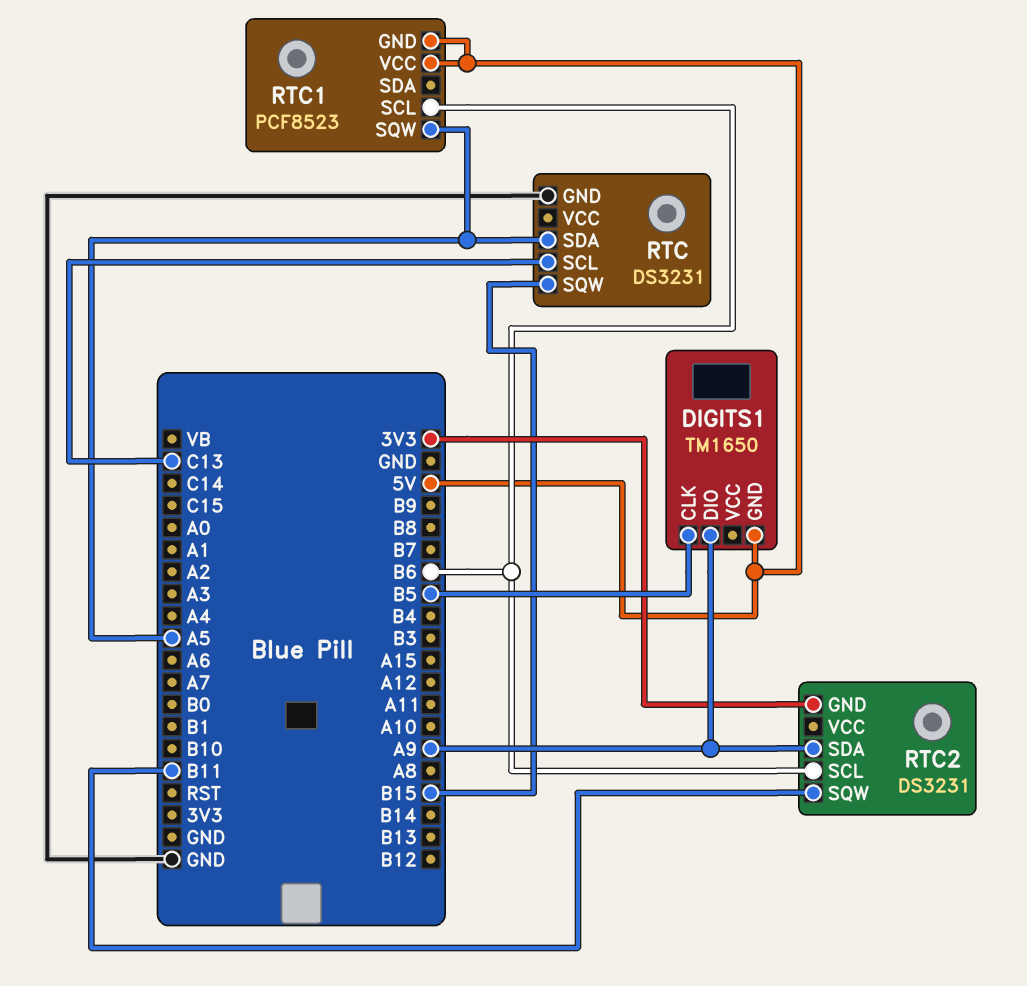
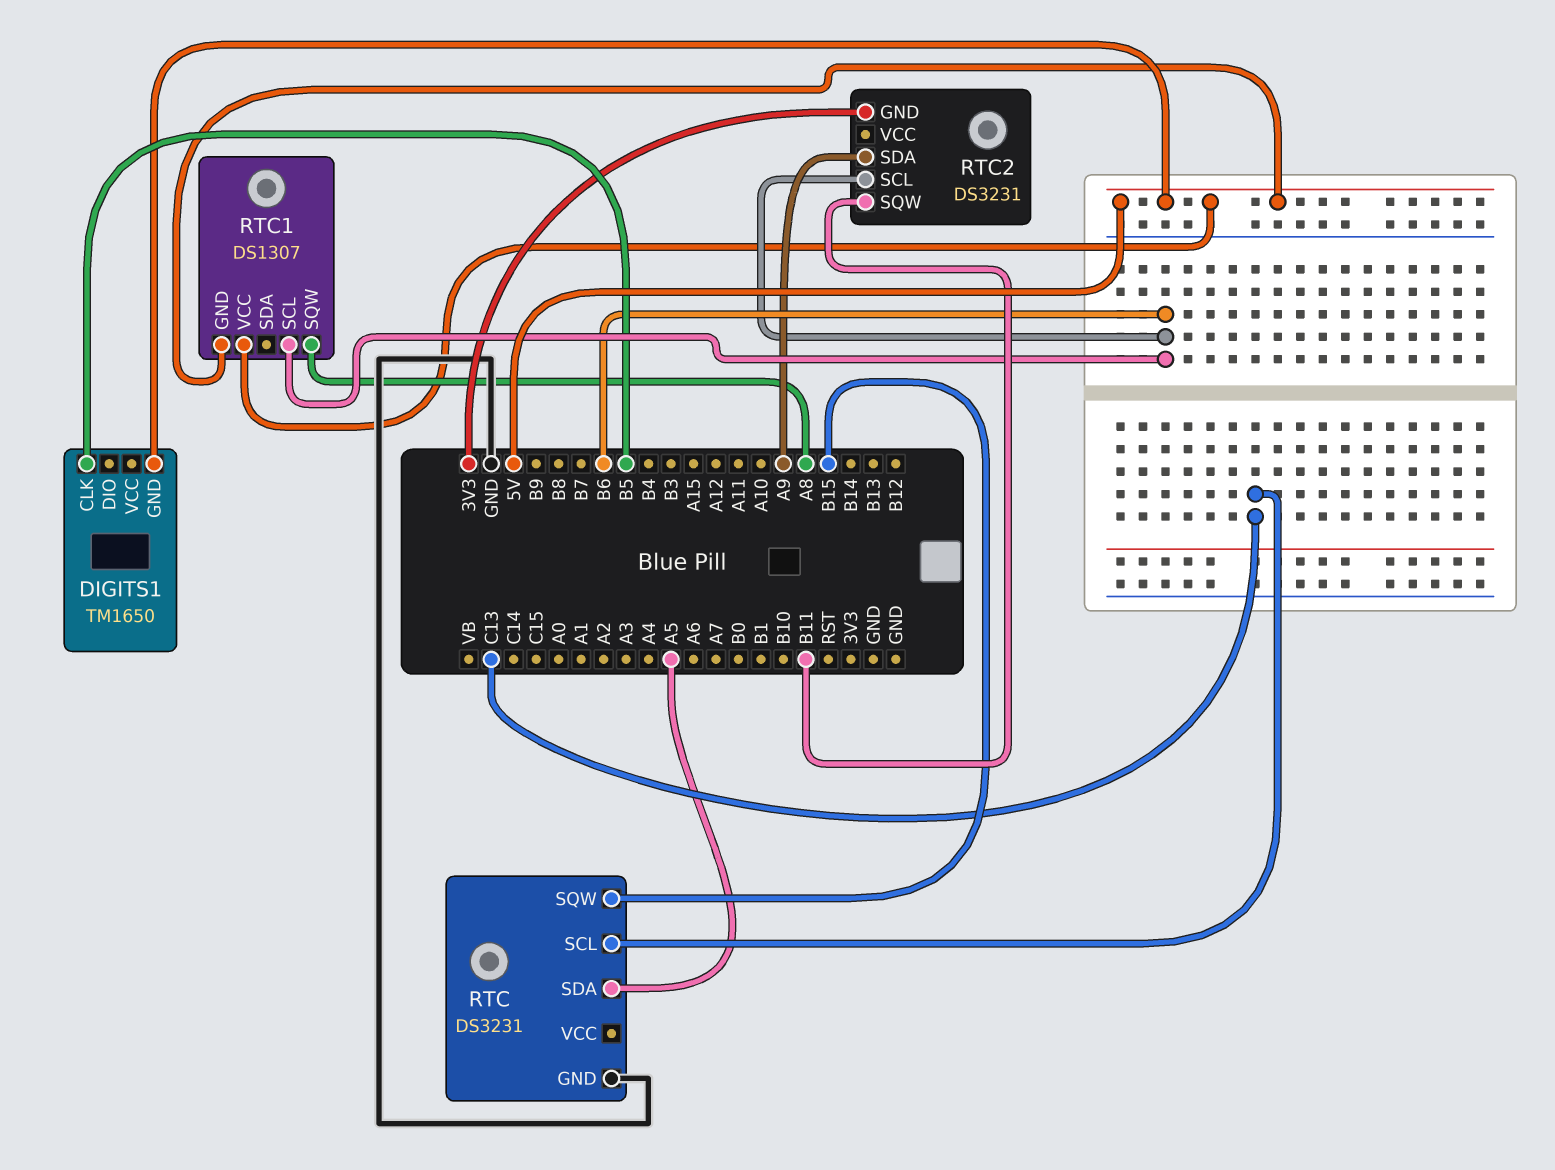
DIGITS1 pin DIO: A9 -> none
RTC1: PCF8523 -> DS1307
RTC1 pin SQW: A5 -> A8

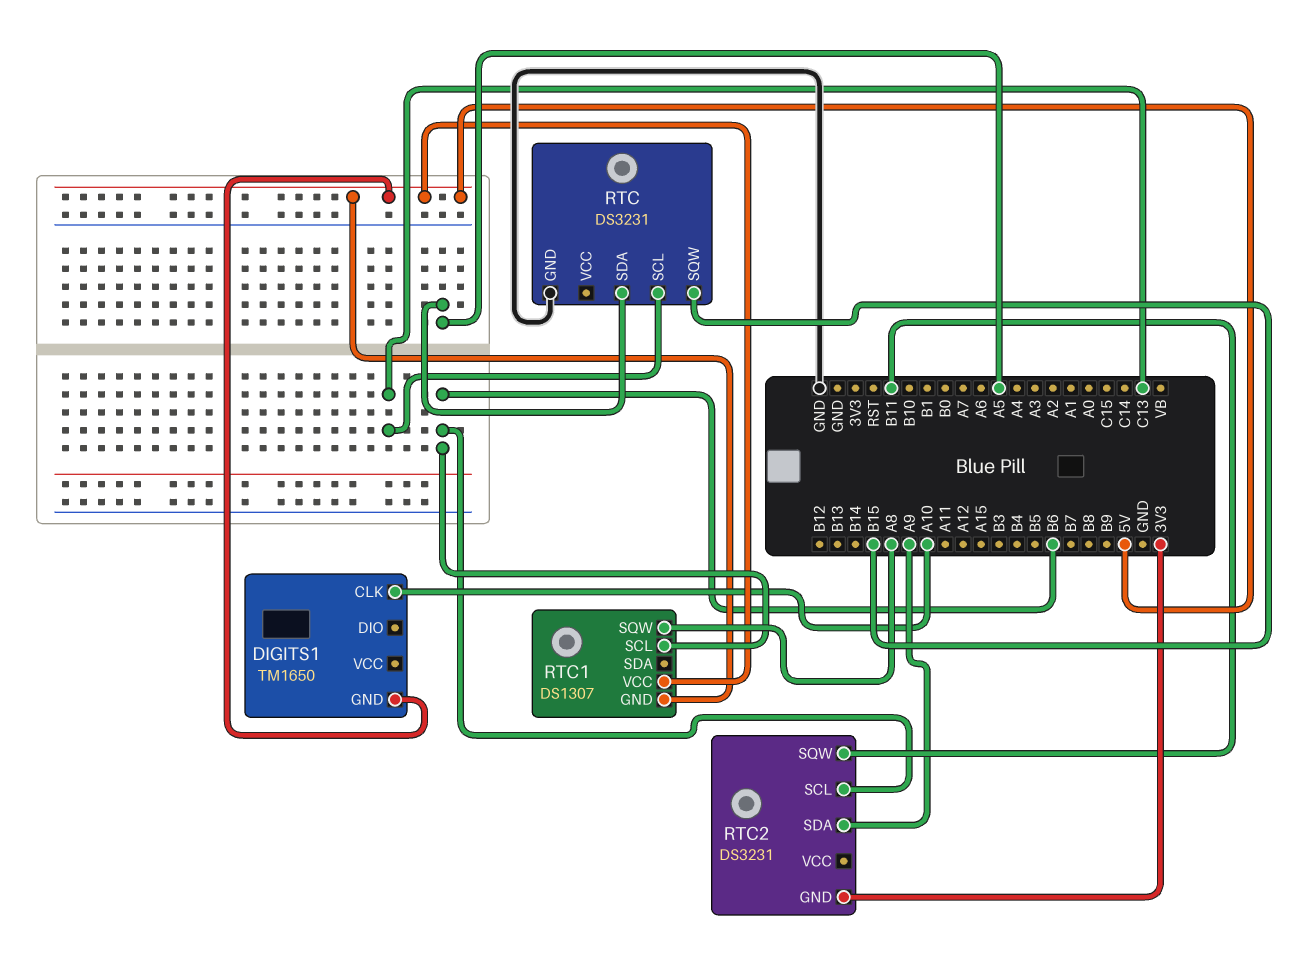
DIGITS1 pin CLK: B5 -> A10

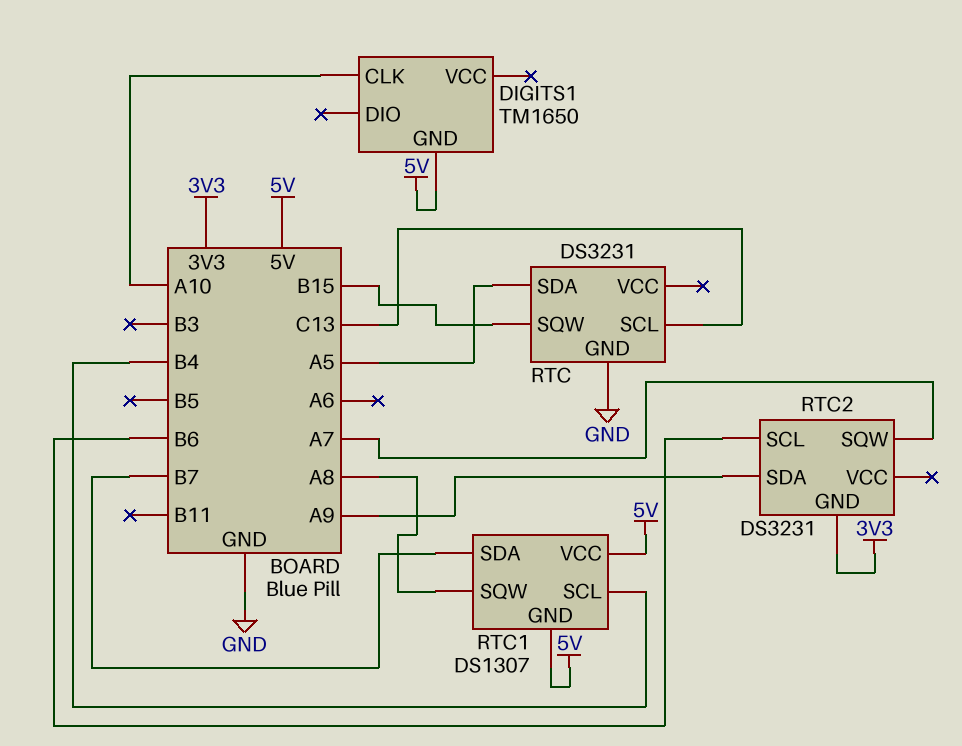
RTC1 pin SCL: B6 -> B4
RTC1 pin SDA: none -> B7
RTC2 pin SQW: B11 -> A7

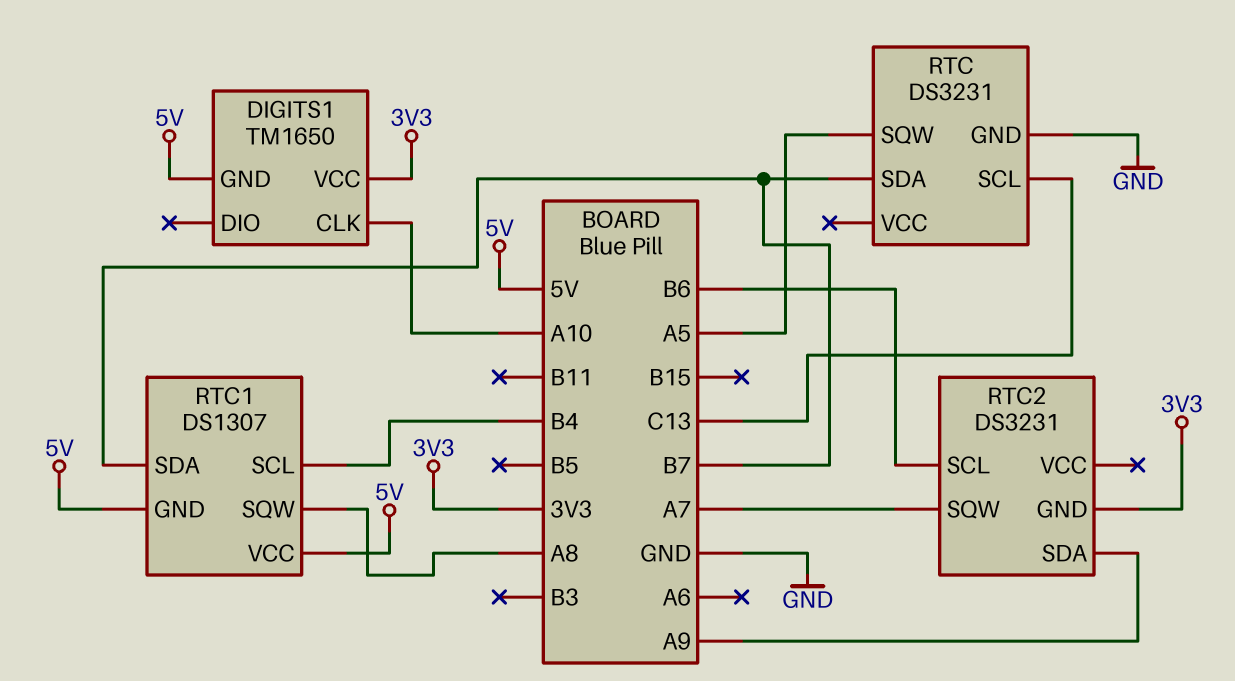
DIGITS1 pin VCC: none -> 3V3
RTC pin SDA: A5 -> B7
RTC pin SQW: B15 -> A5

